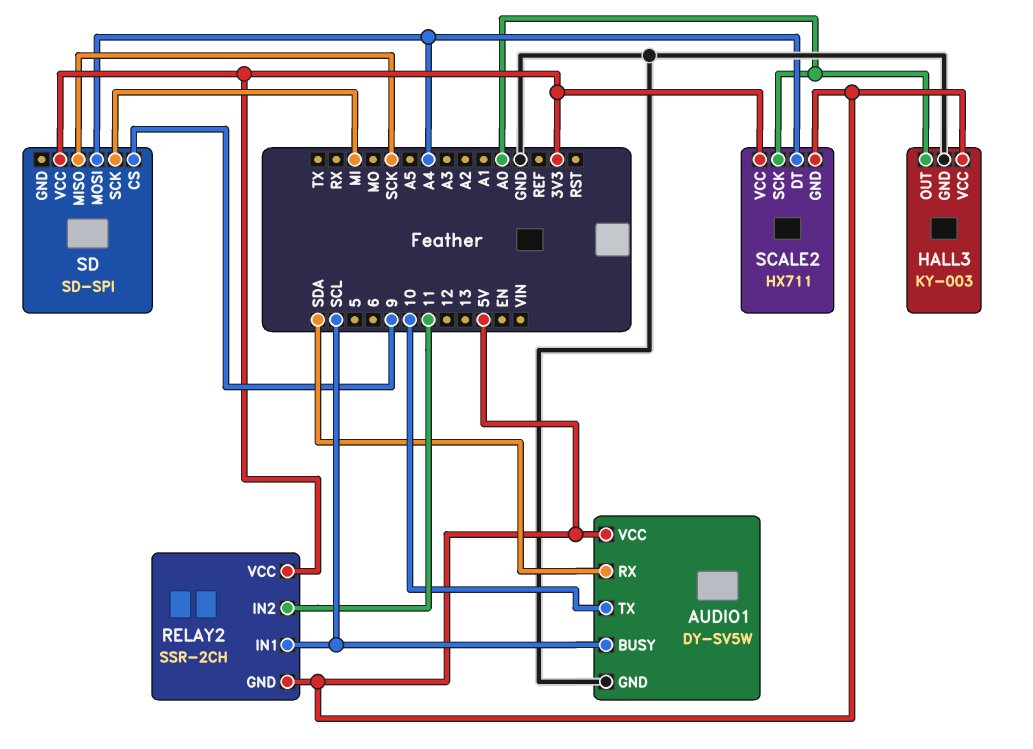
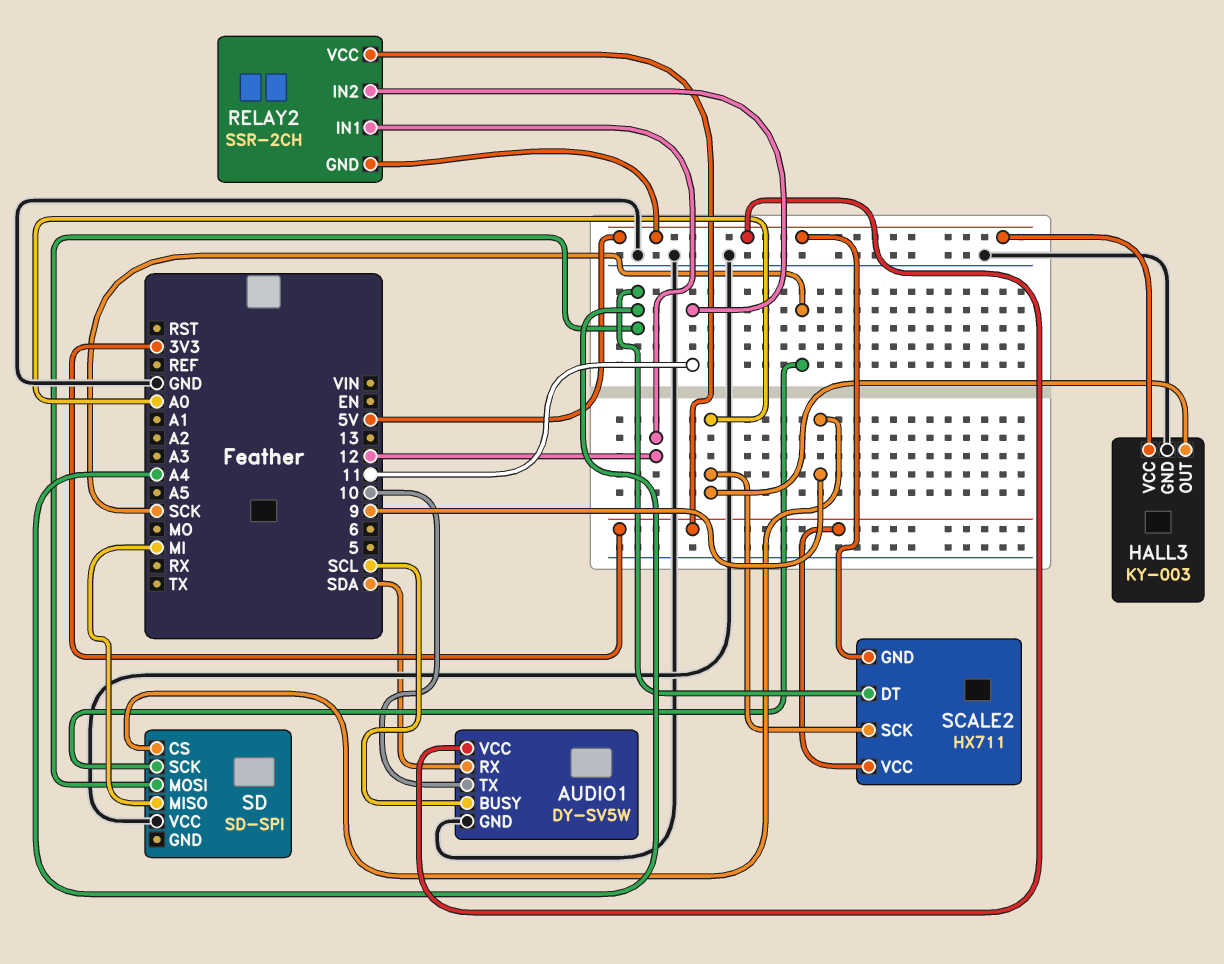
RELAY2 pin IN1: SCL -> 12
SD pin MISO: SCK -> MI
SD pin SCK: MI -> SCK
SD pin VCC: 3V3 -> GND

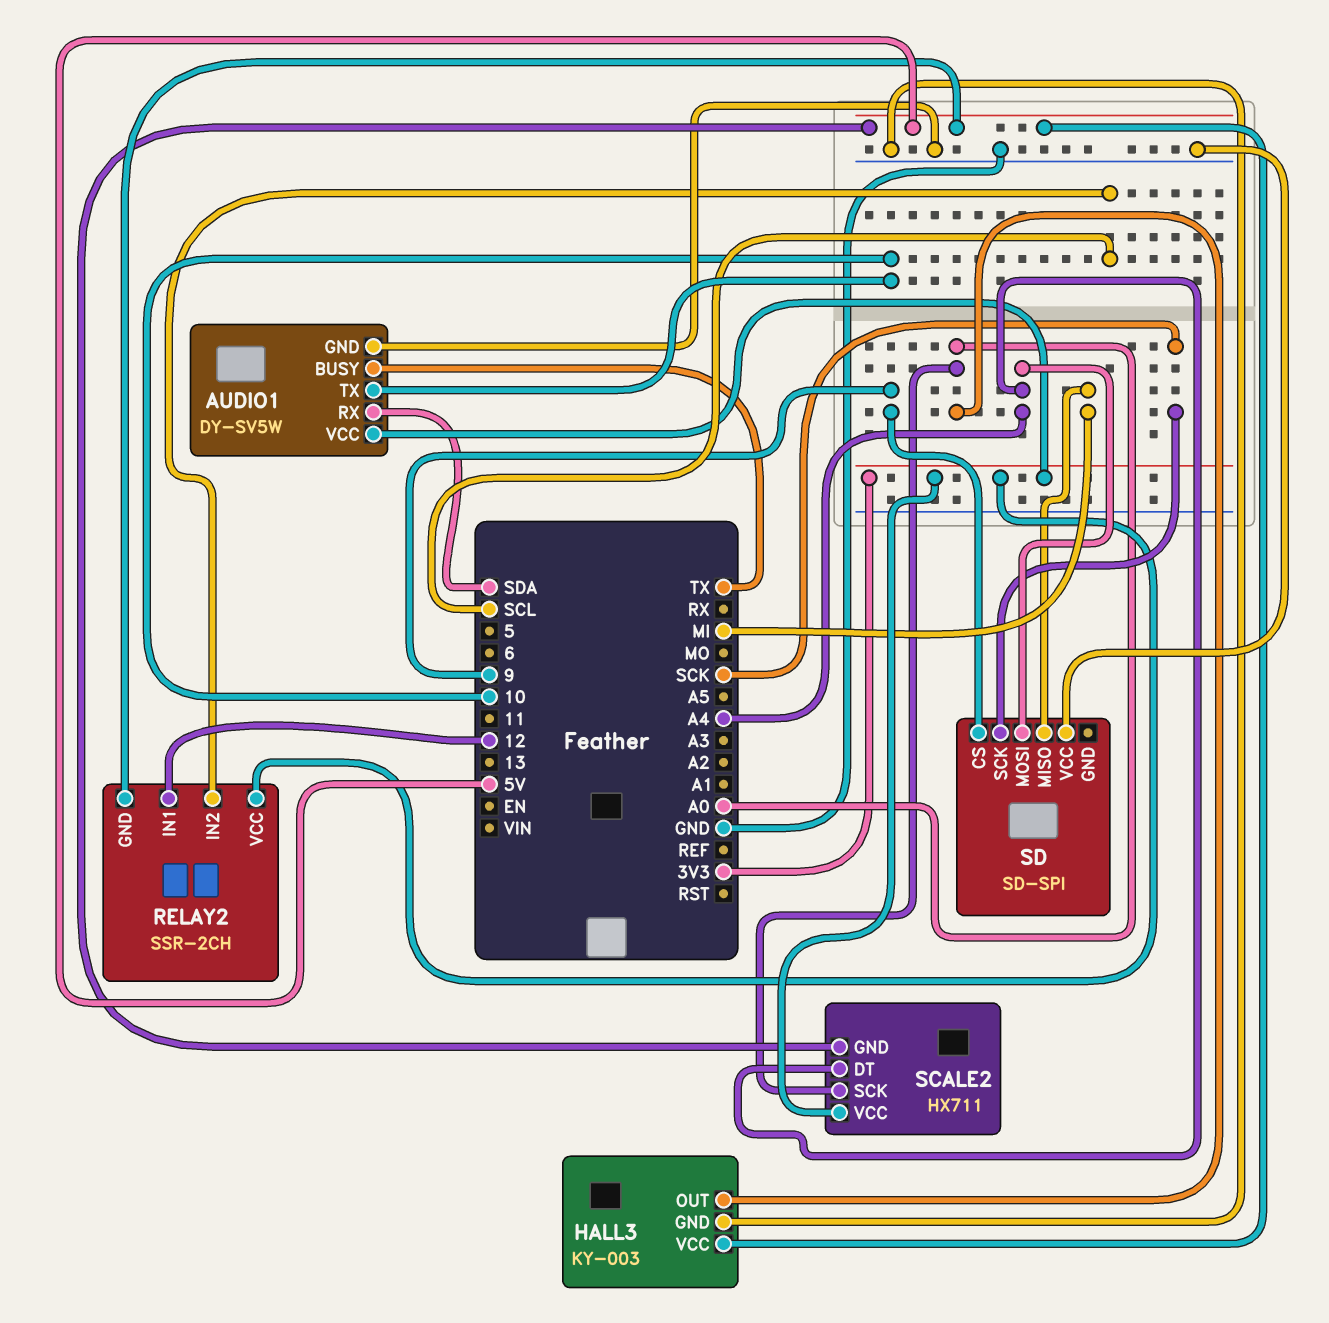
AUDIO1 pin BUSY: SCL -> TX
AUDIO1 pin VCC: 5V -> 3V3
RELAY2 pin IN2: 11 -> SCL

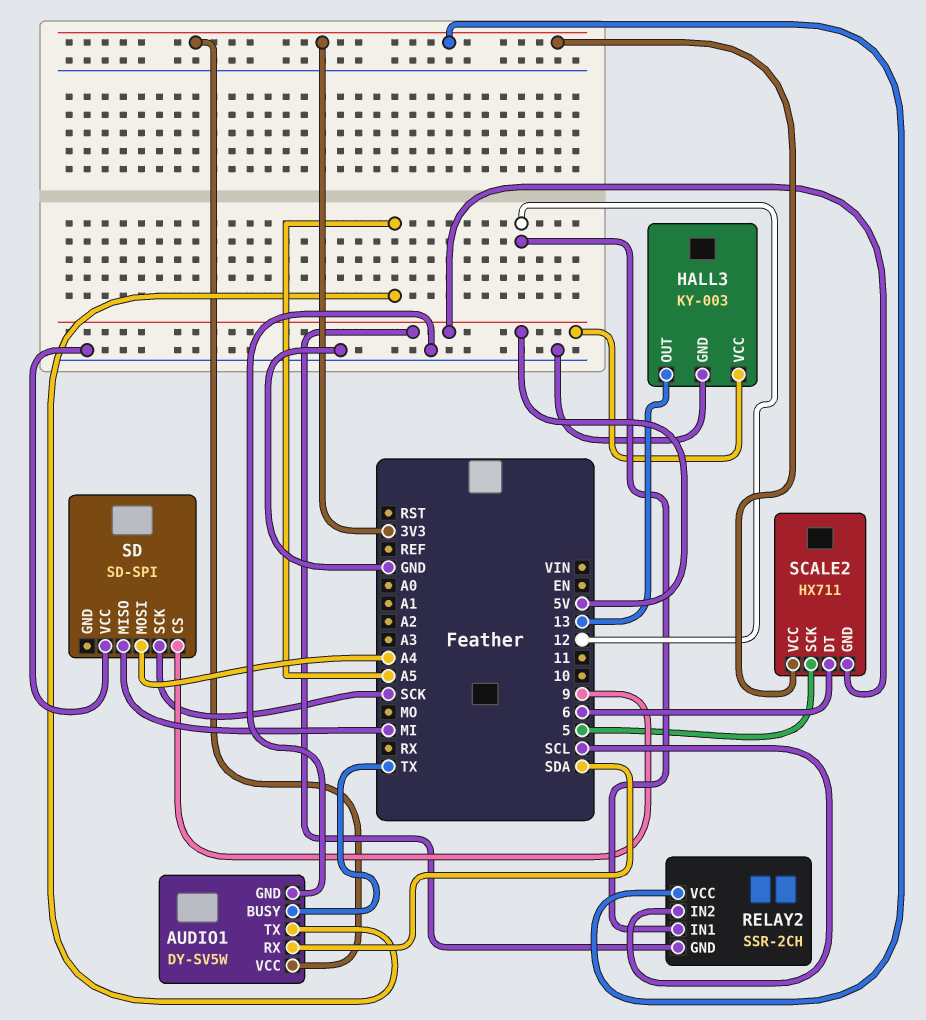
AUDIO1 pin TX: 10 -> A5
HALL3 pin OUT: A0 -> 13
SCALE2 pin DT: A4 -> 6
SCALE2 pin SCK: A0 -> 5

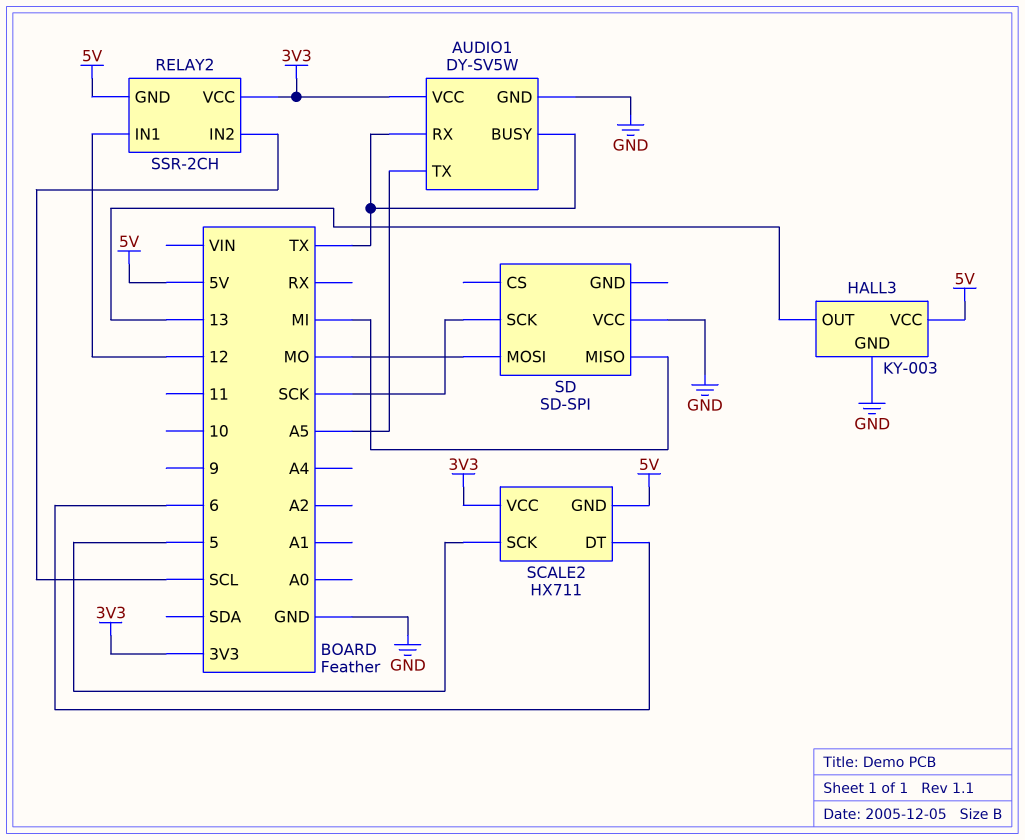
AUDIO1 pin RX: SDA -> TX
SD pin CS: 9 -> none
SD pin MOSI: A4 -> MO

